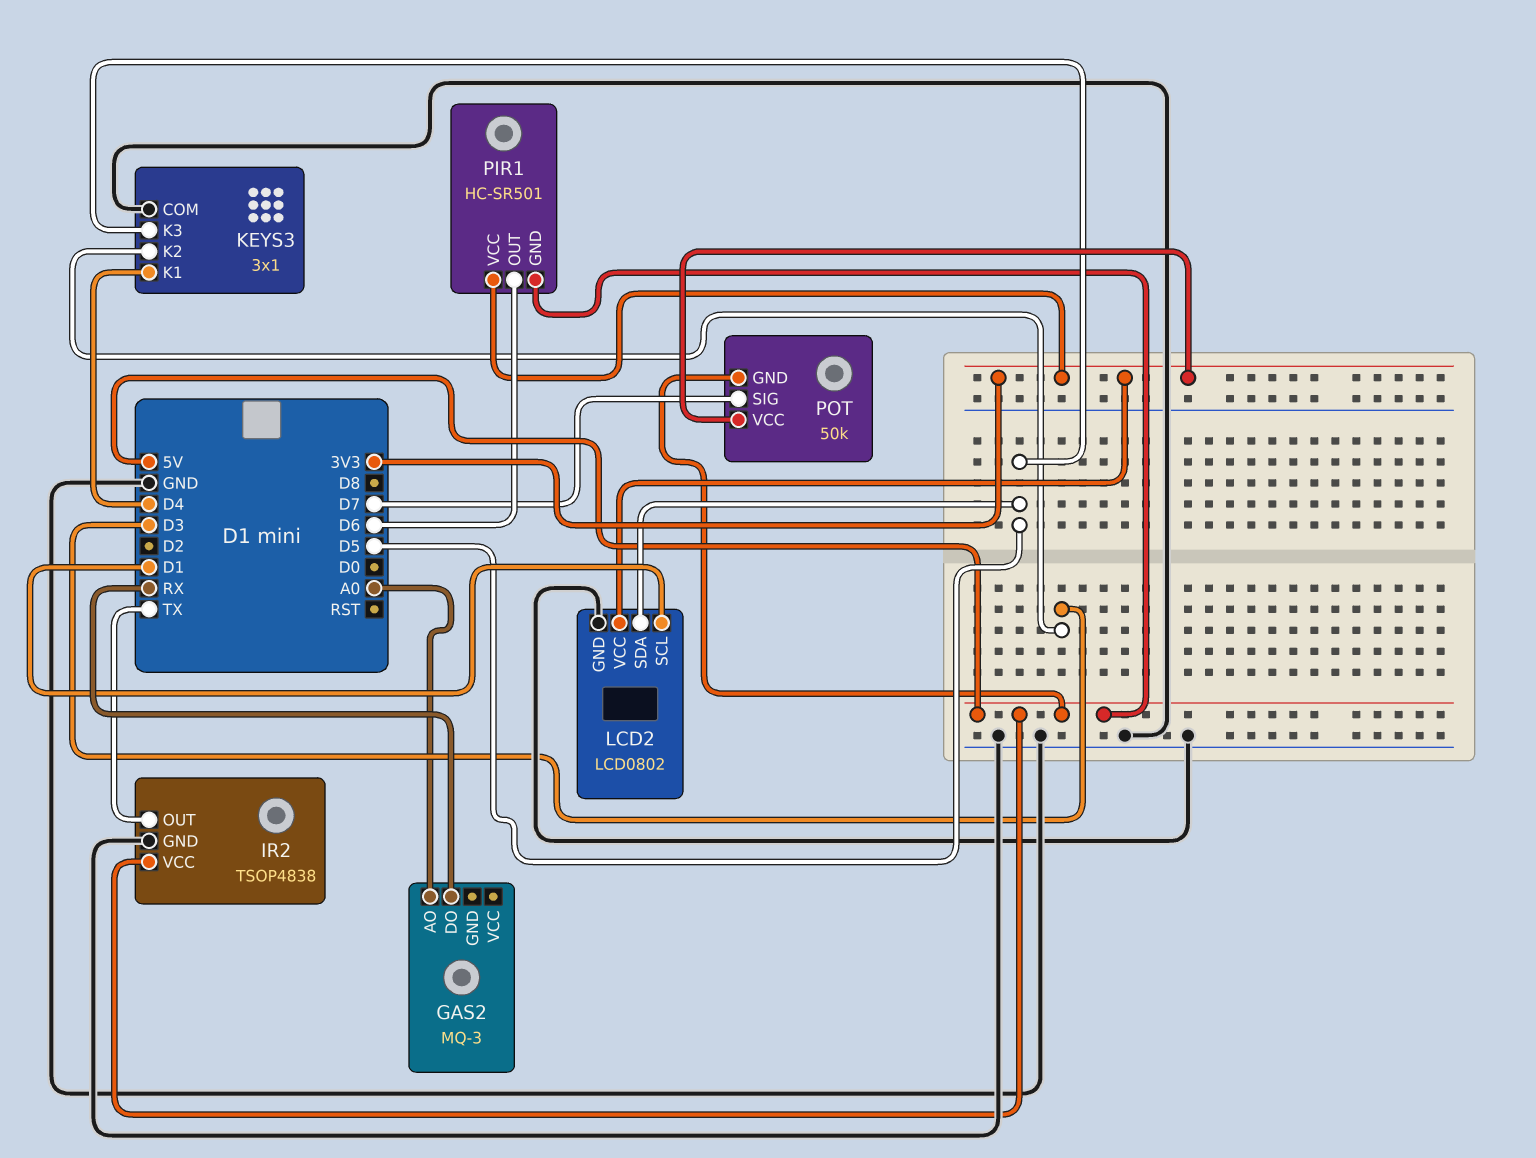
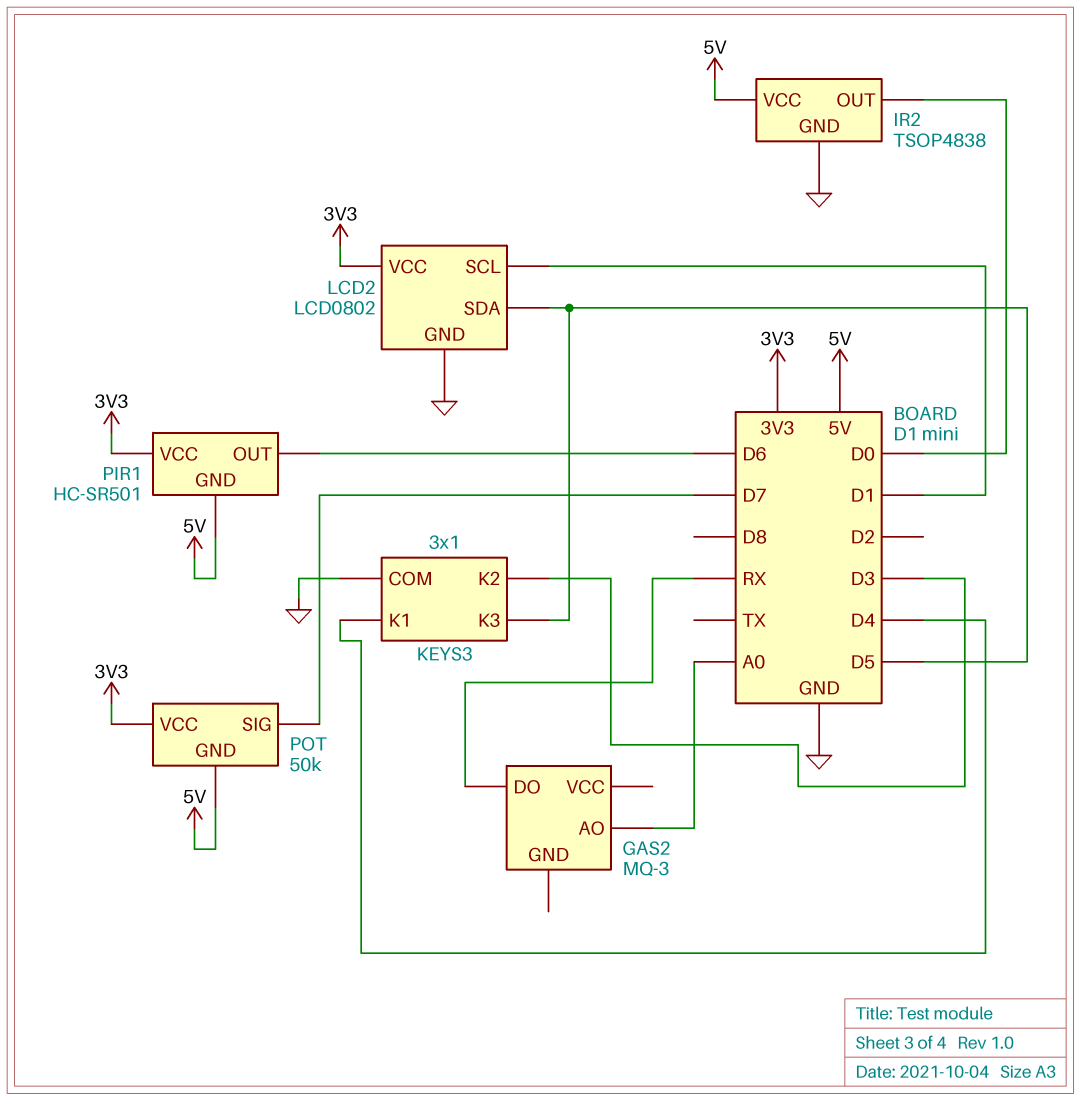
IR2 pin OUT: TX -> D0

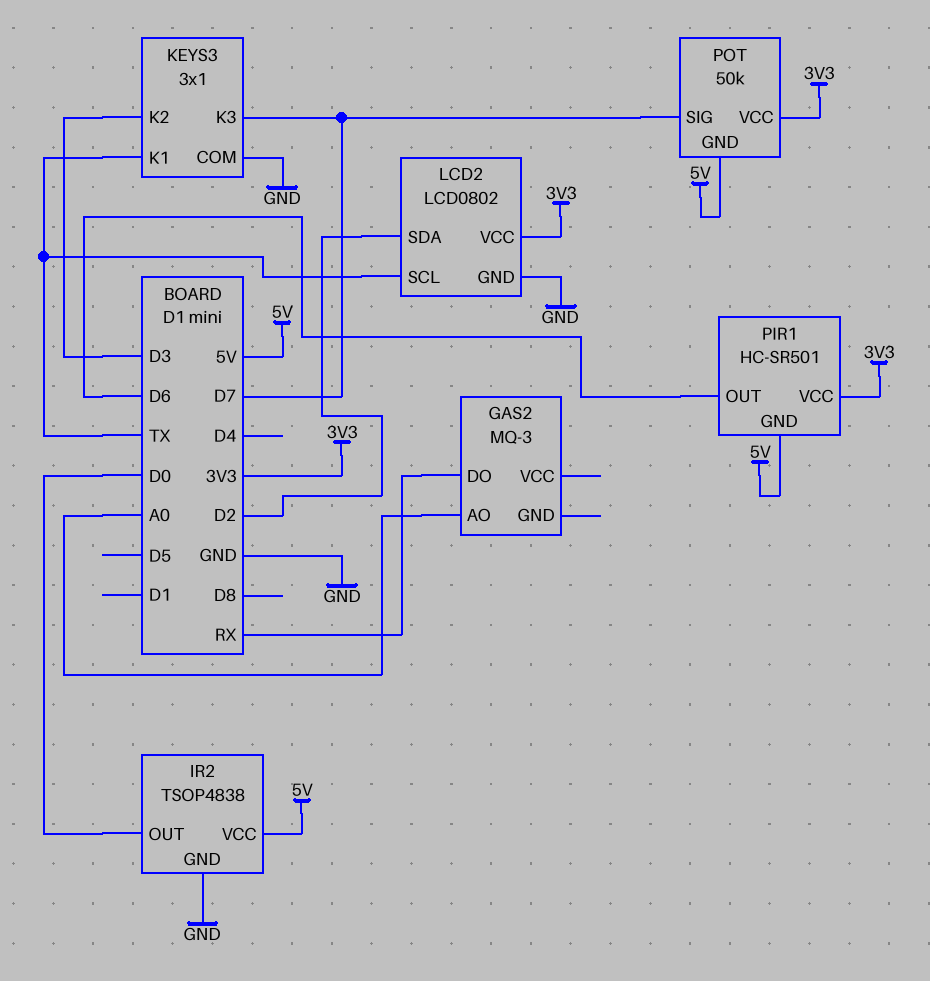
KEYS3 pin K1: D4 -> TX
KEYS3 pin K3: D5 -> D7
LCD2 pin SCL: D1 -> TX
LCD2 pin SDA: D5 -> D2

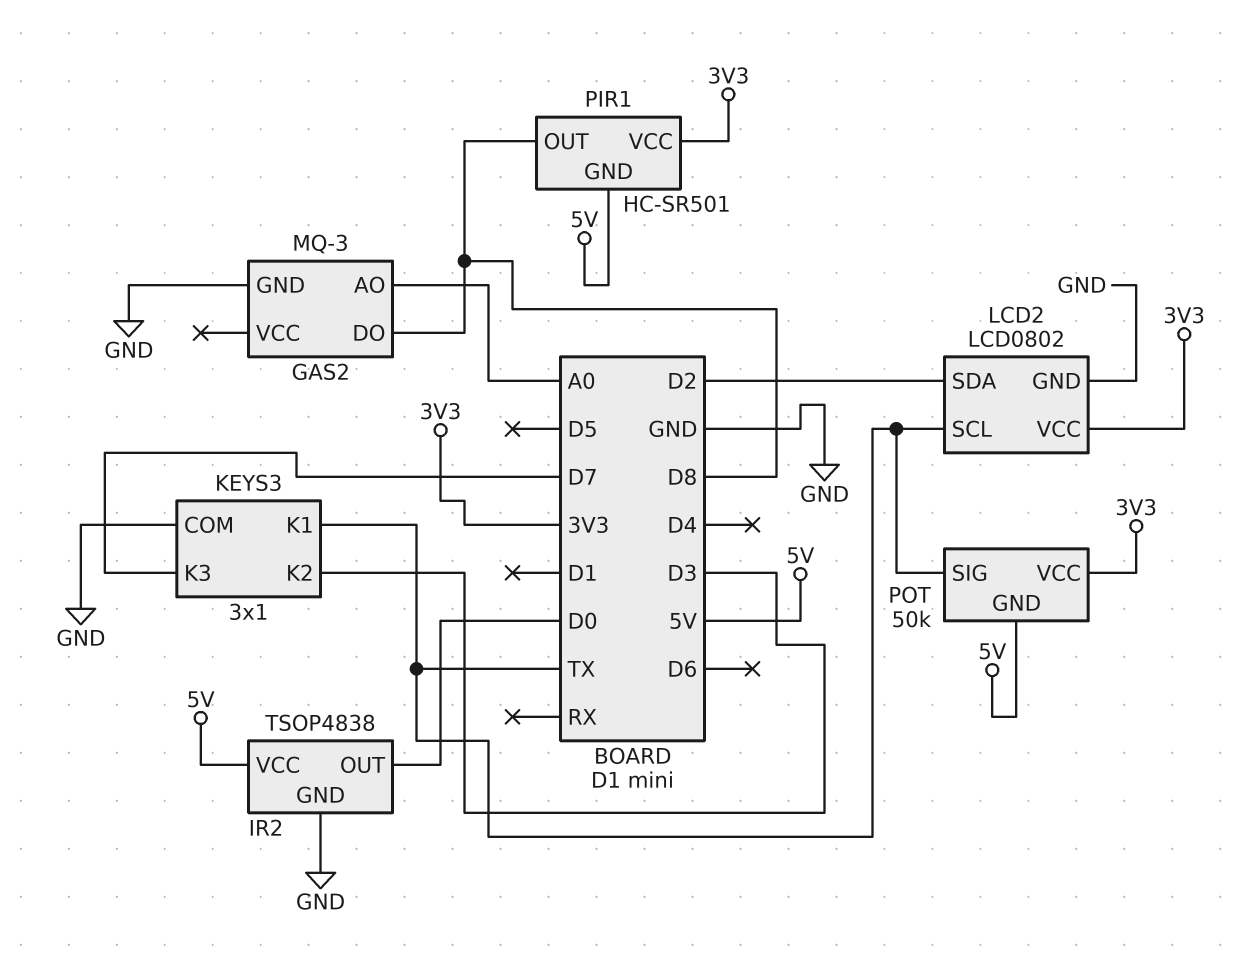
GAS2 pin DO: RX -> D8
GAS2 pin GND: none -> GND
PIR1 pin OUT: D6 -> D8
POT pin SIG: D7 -> TX

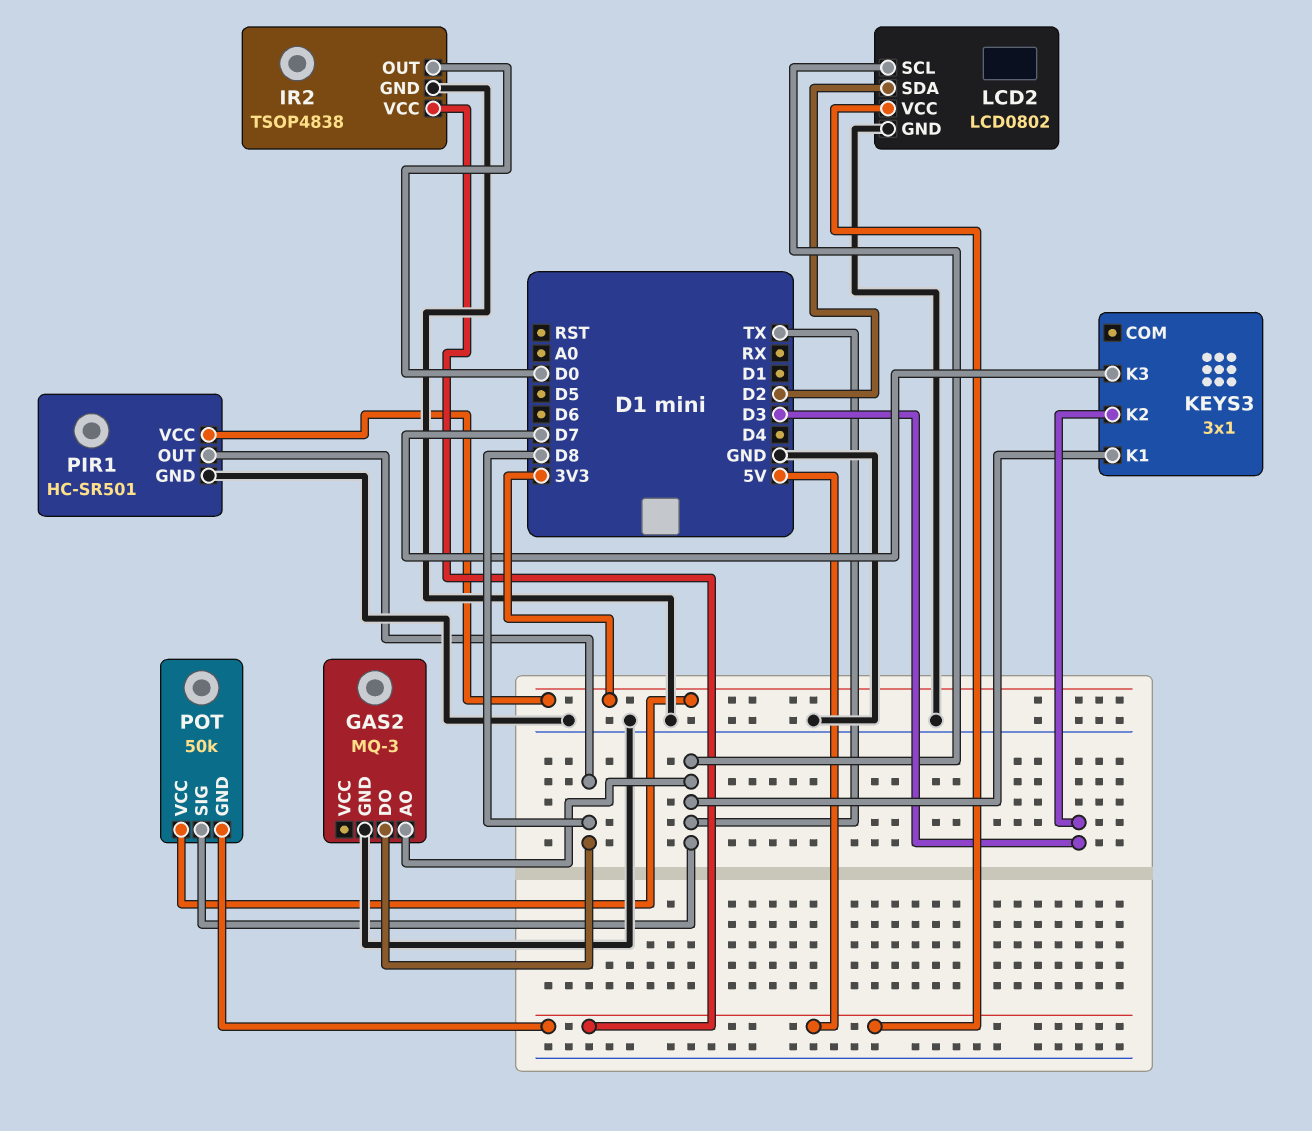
GAS2 pin AO: A0 -> TX
KEYS3 pin COM: GND -> none
LCD2 pin VCC: 3V3 -> 5V
PIR1 pin GND: 5V -> GND

